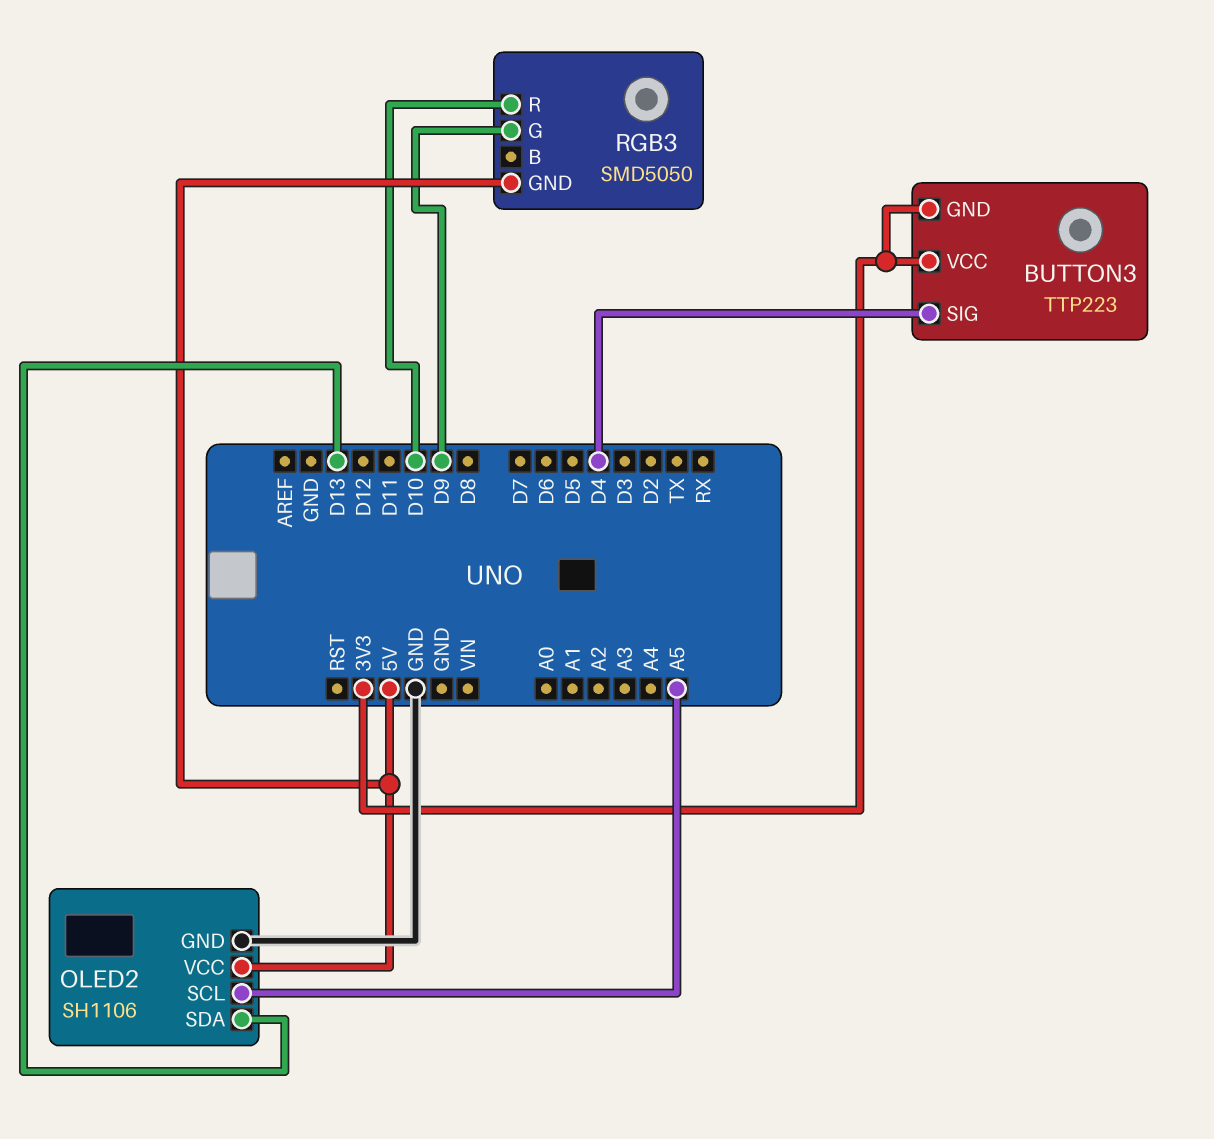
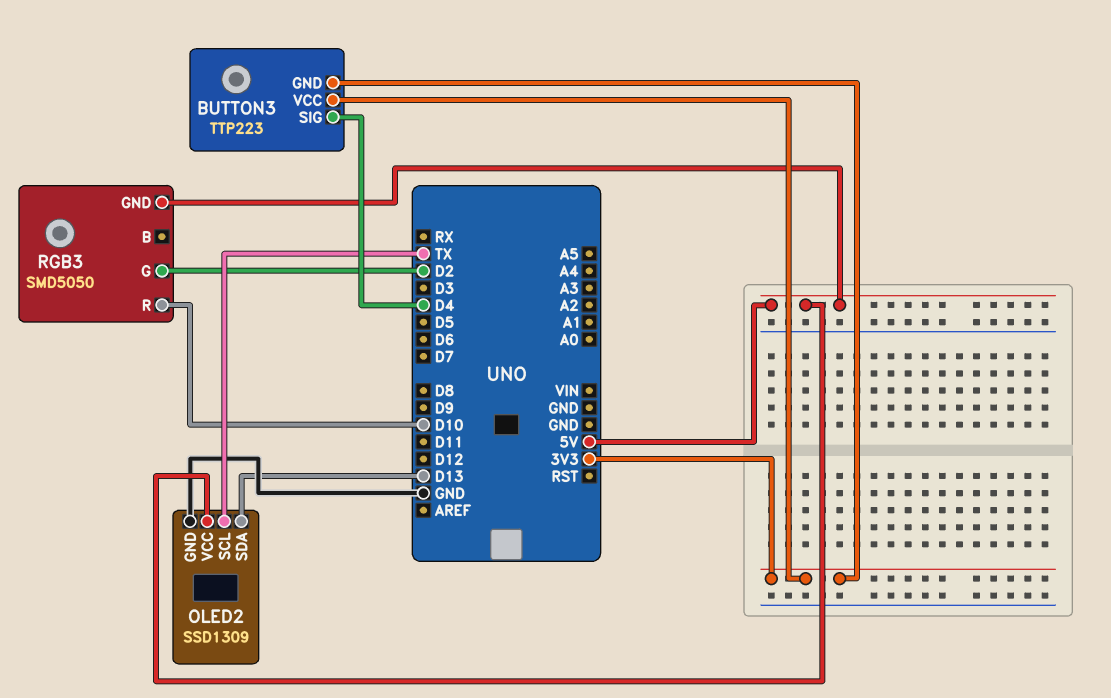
OLED2: SH1106 -> SSD1309
OLED2 pin SCL: A5 -> TX
RGB3 pin G: D9 -> D2

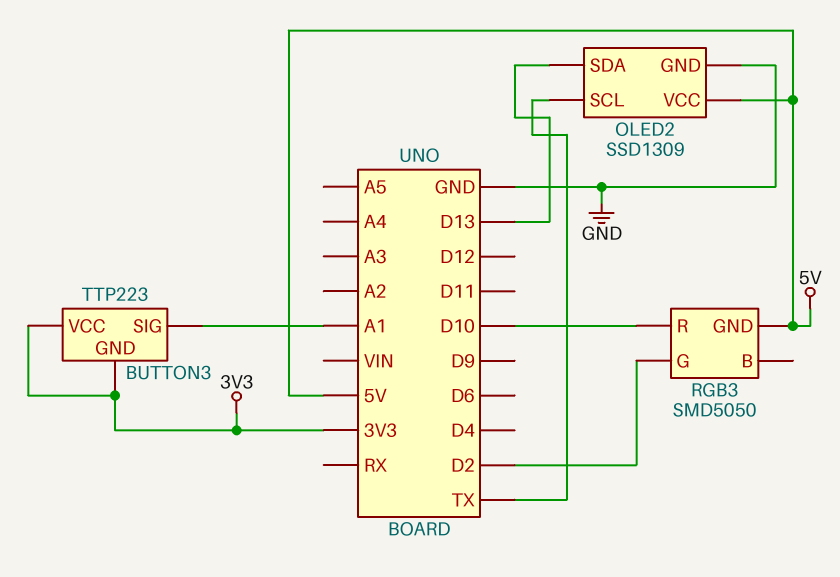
BUTTON3 pin SIG: D4 -> A1

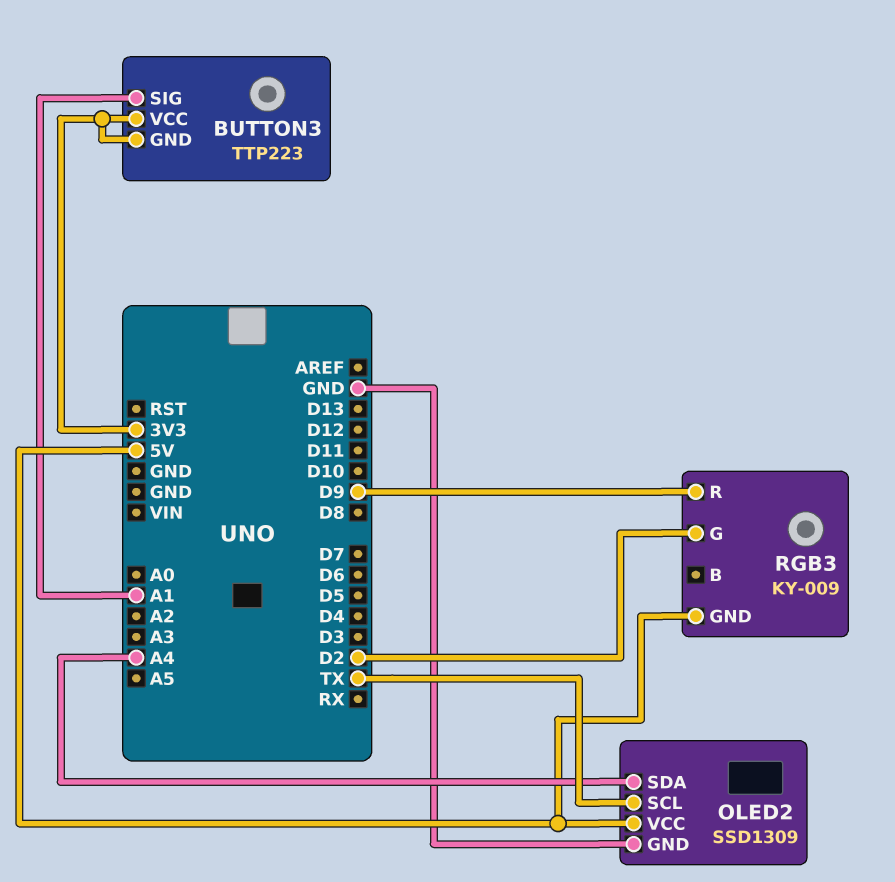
OLED2 pin SDA: D13 -> A4
RGB3: SMD5050 -> KY-009
RGB3 pin R: D10 -> D9

